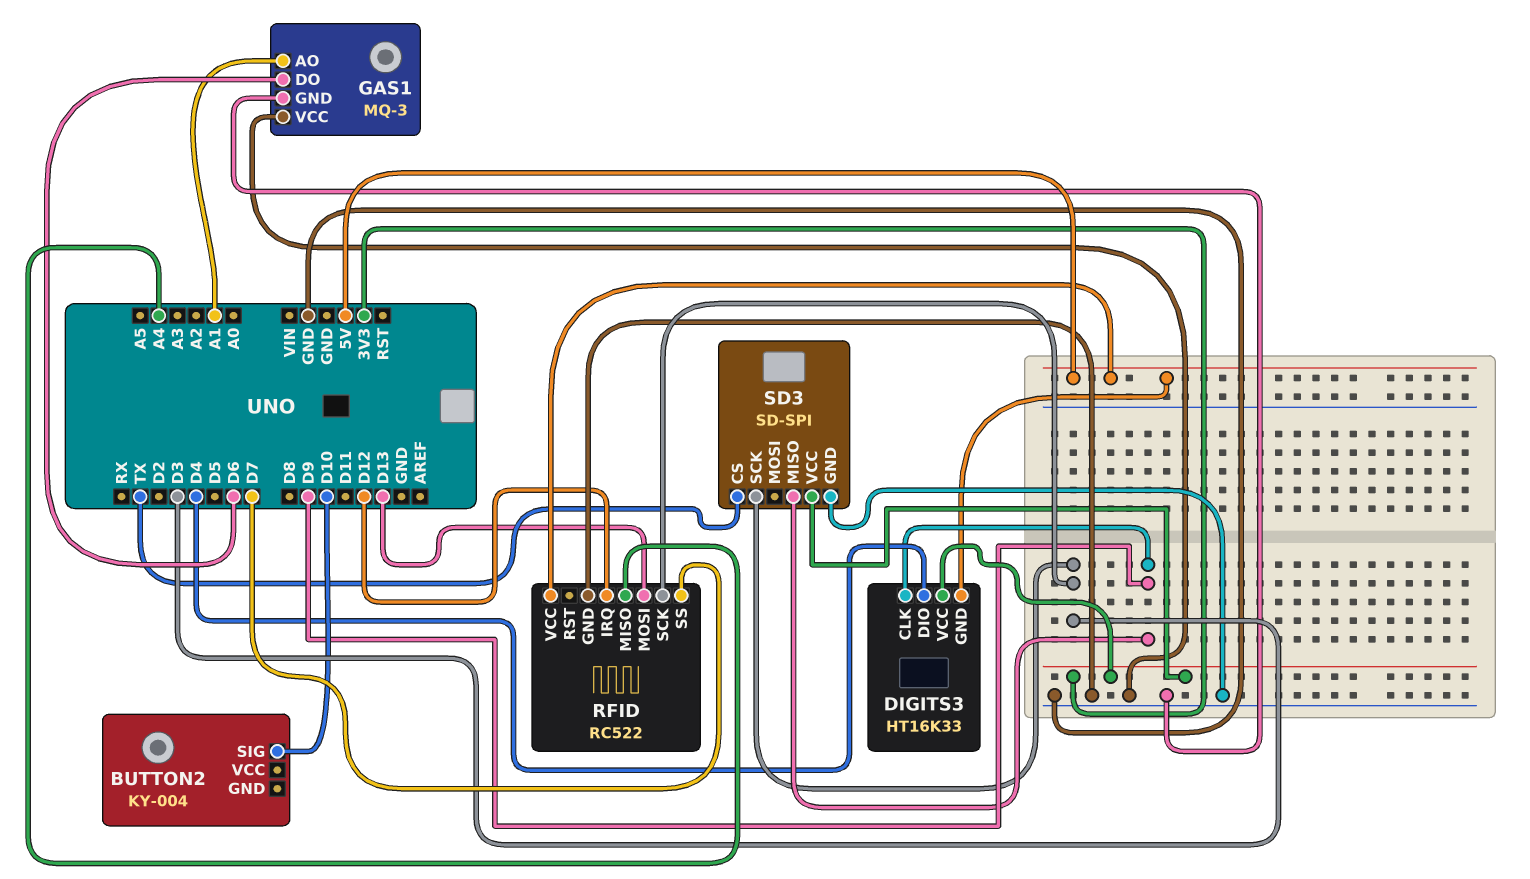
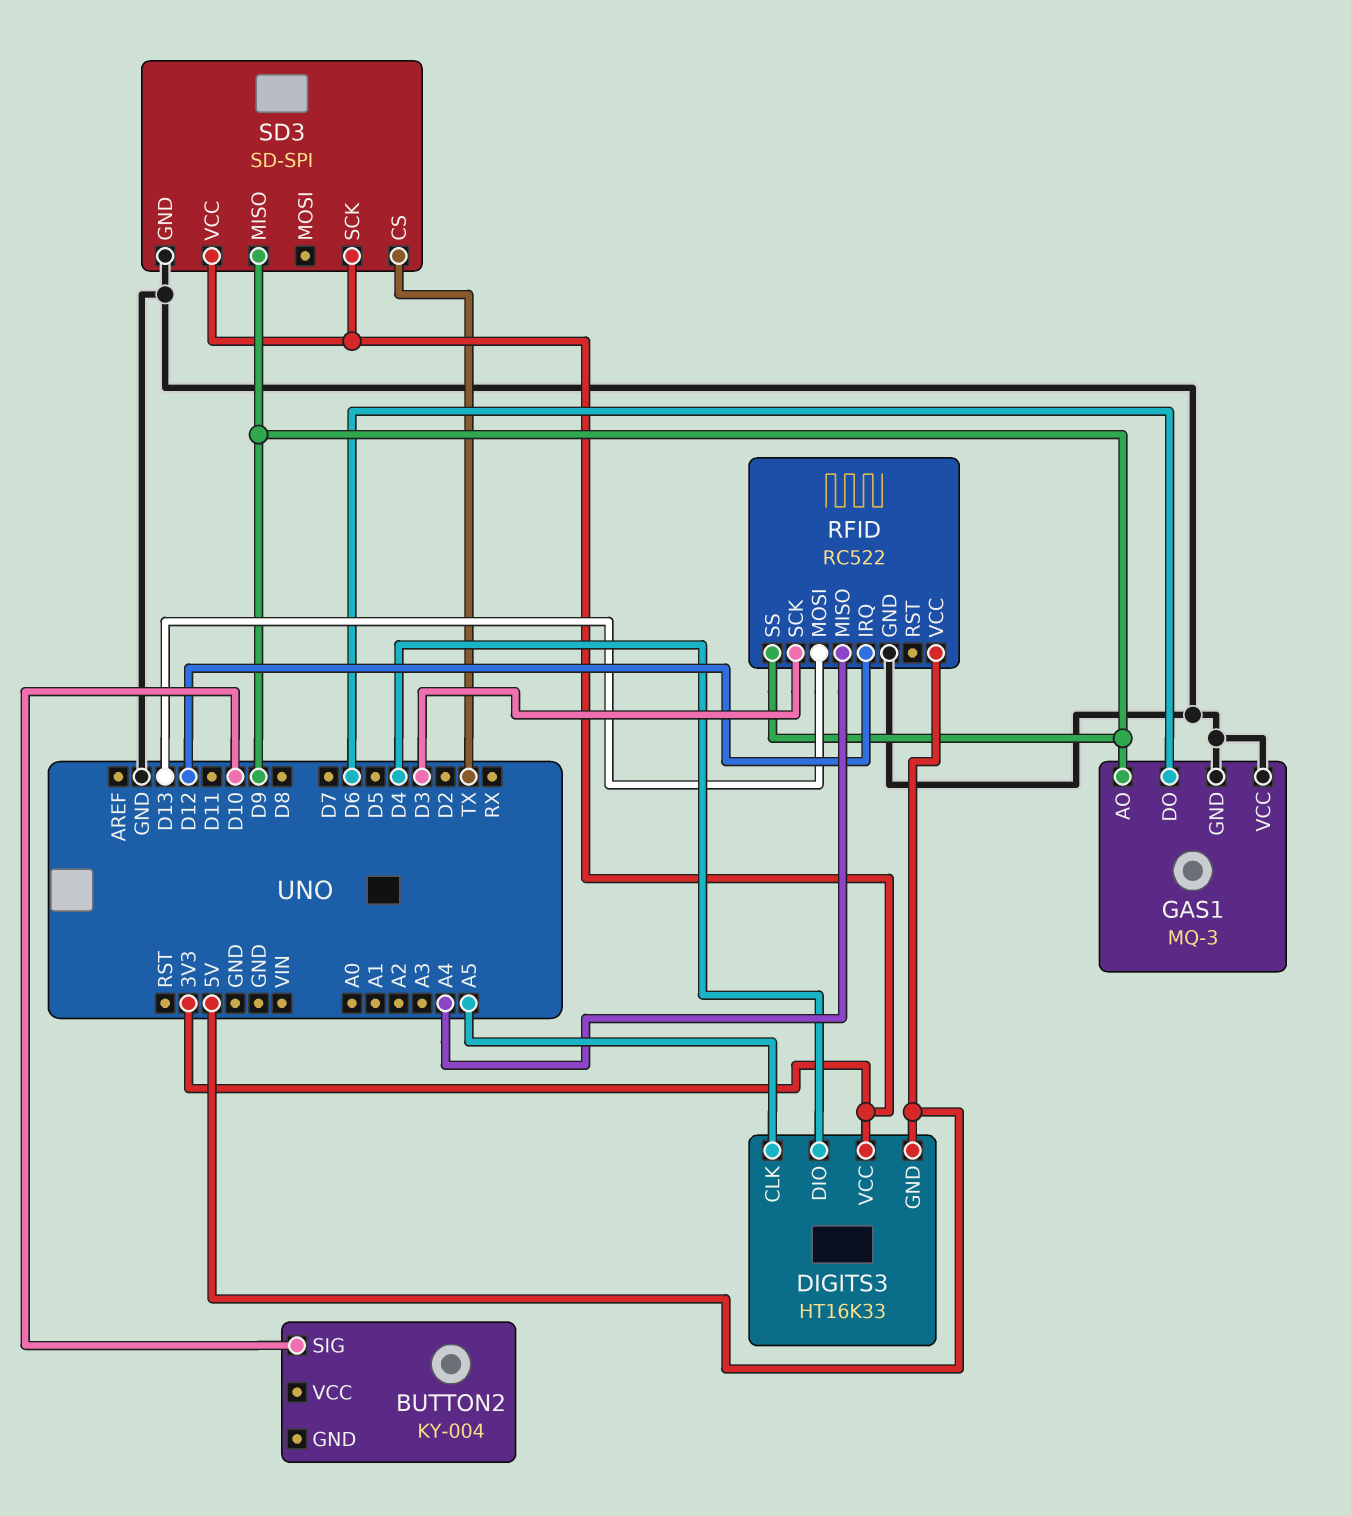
DIGITS3 pin CLK: D9 -> A5
GAS1 pin AO: A1 -> D9
RFID pin SS: D7 -> D9
SD3 pin SCK: D3 -> 3V3

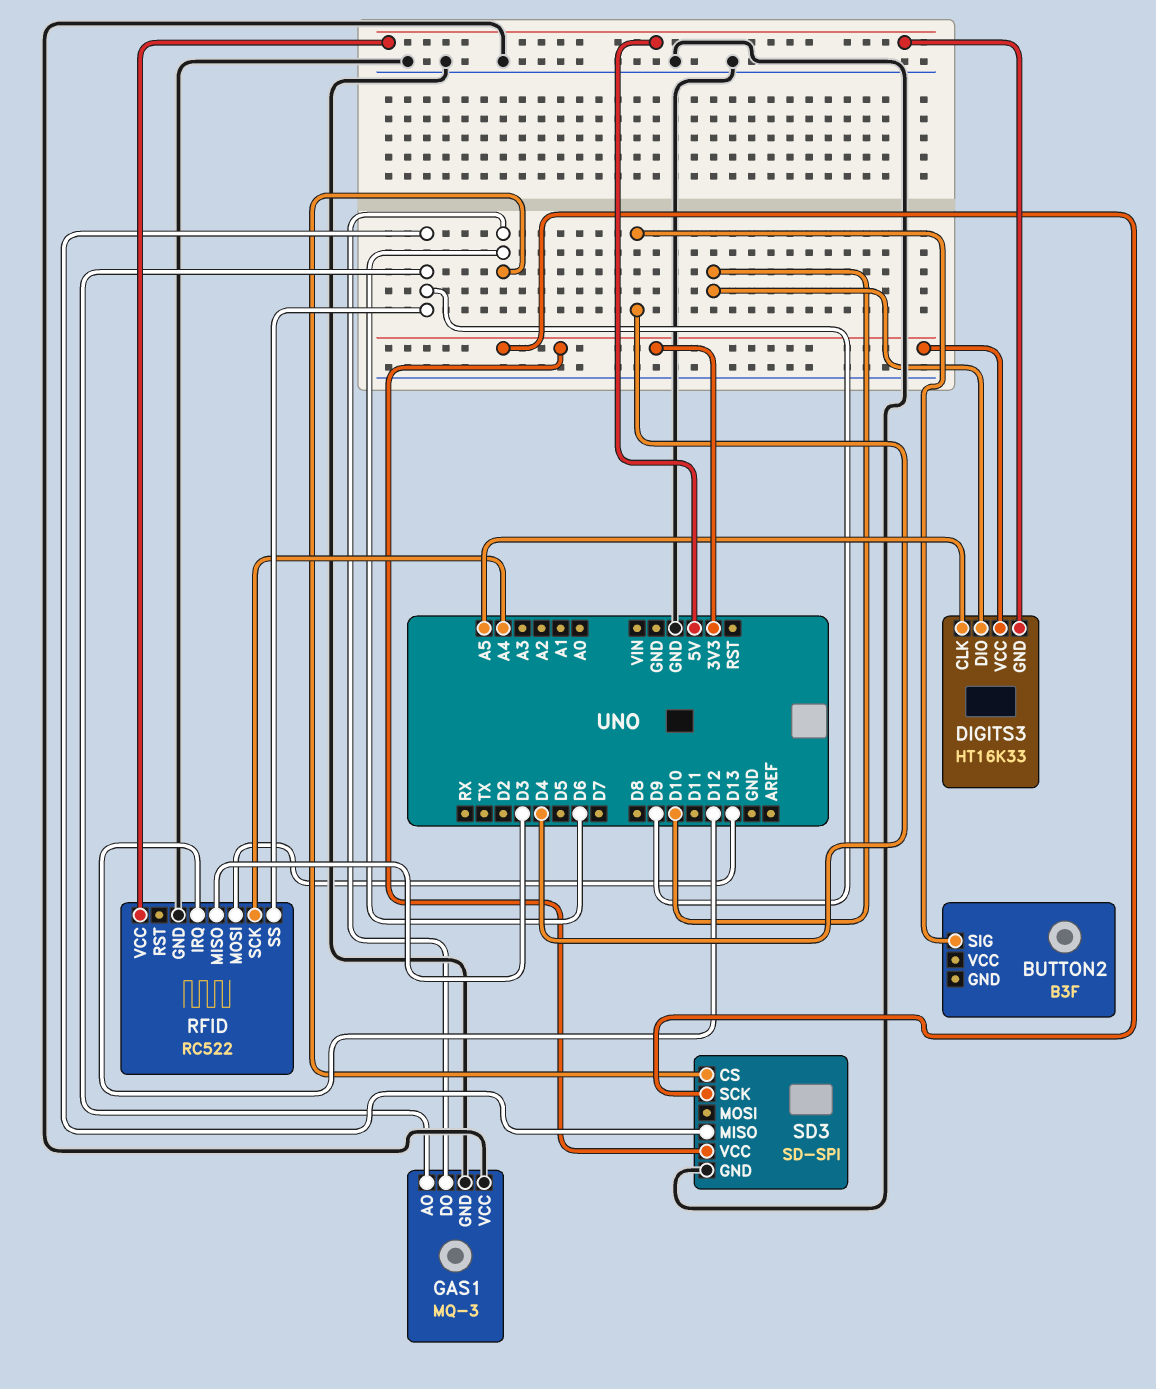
BUTTON2: KY-004 -> B3F
BUTTON2 pin SIG: D10 -> D4
DIGITS3 pin DIO: D4 -> D10
RFID pin MISO: A4 -> D3
RFID pin SCK: D3 -> A4
SD3 pin CS: TX -> D6

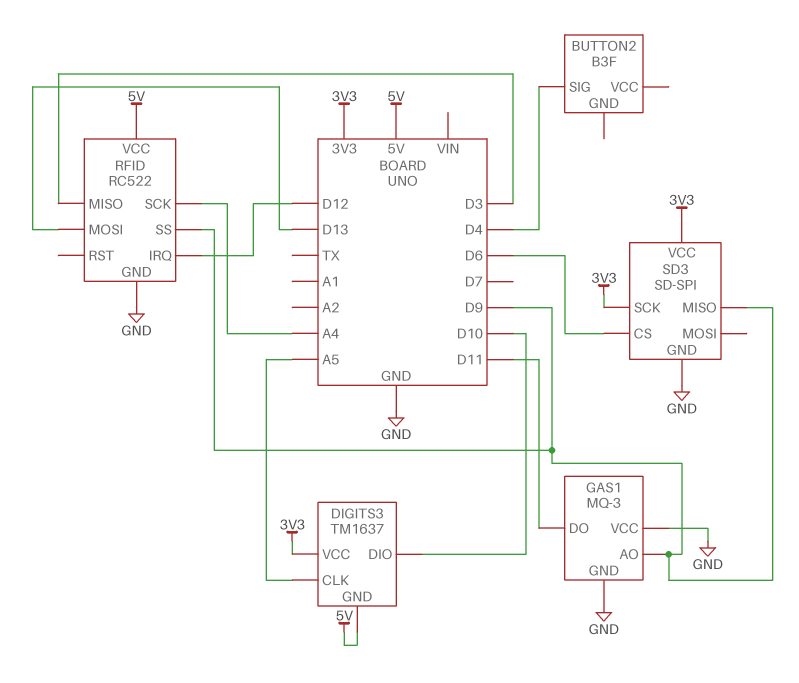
DIGITS3: HT16K33 -> TM1637
GAS1 pin DO: D6 -> D11

